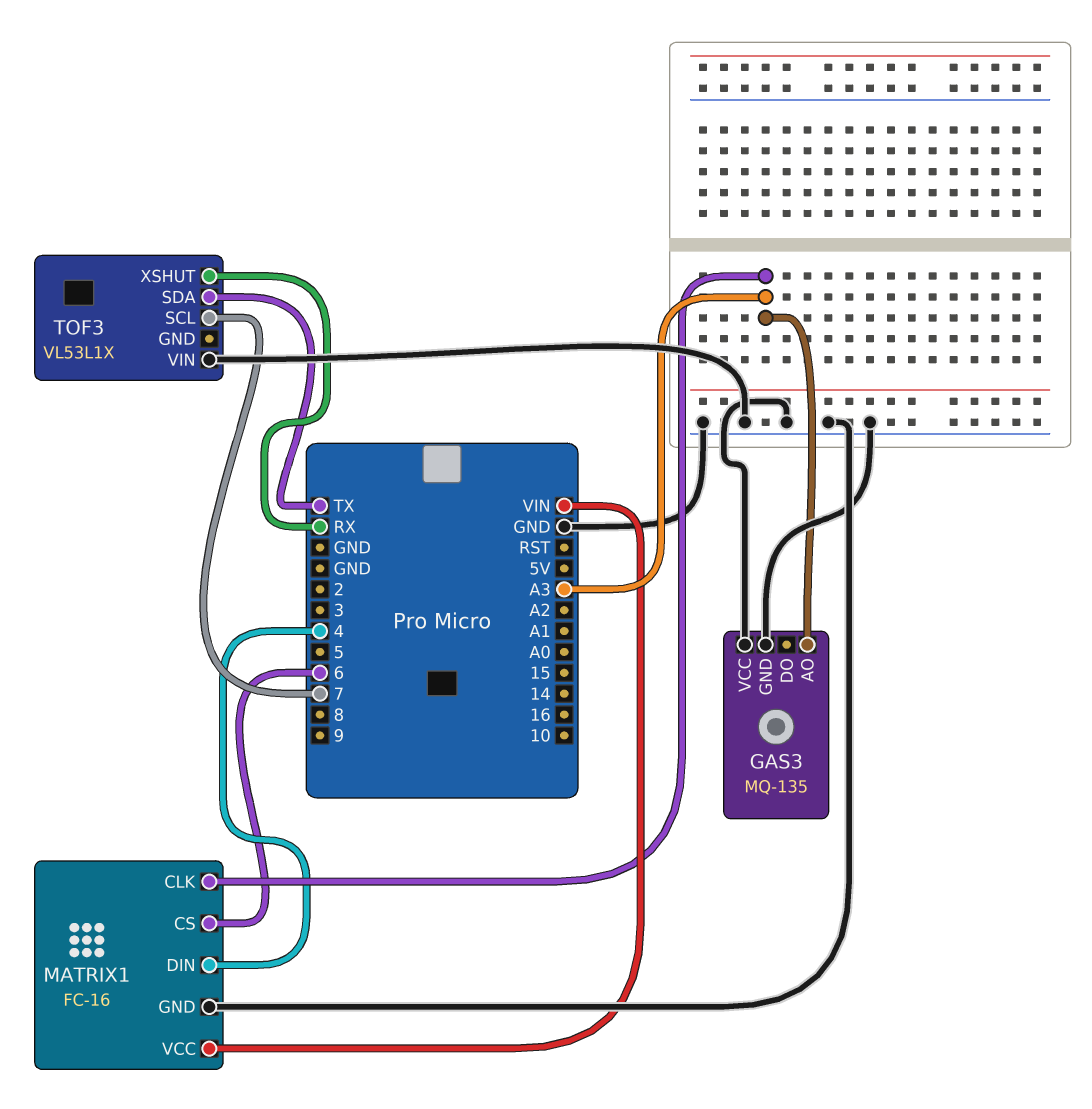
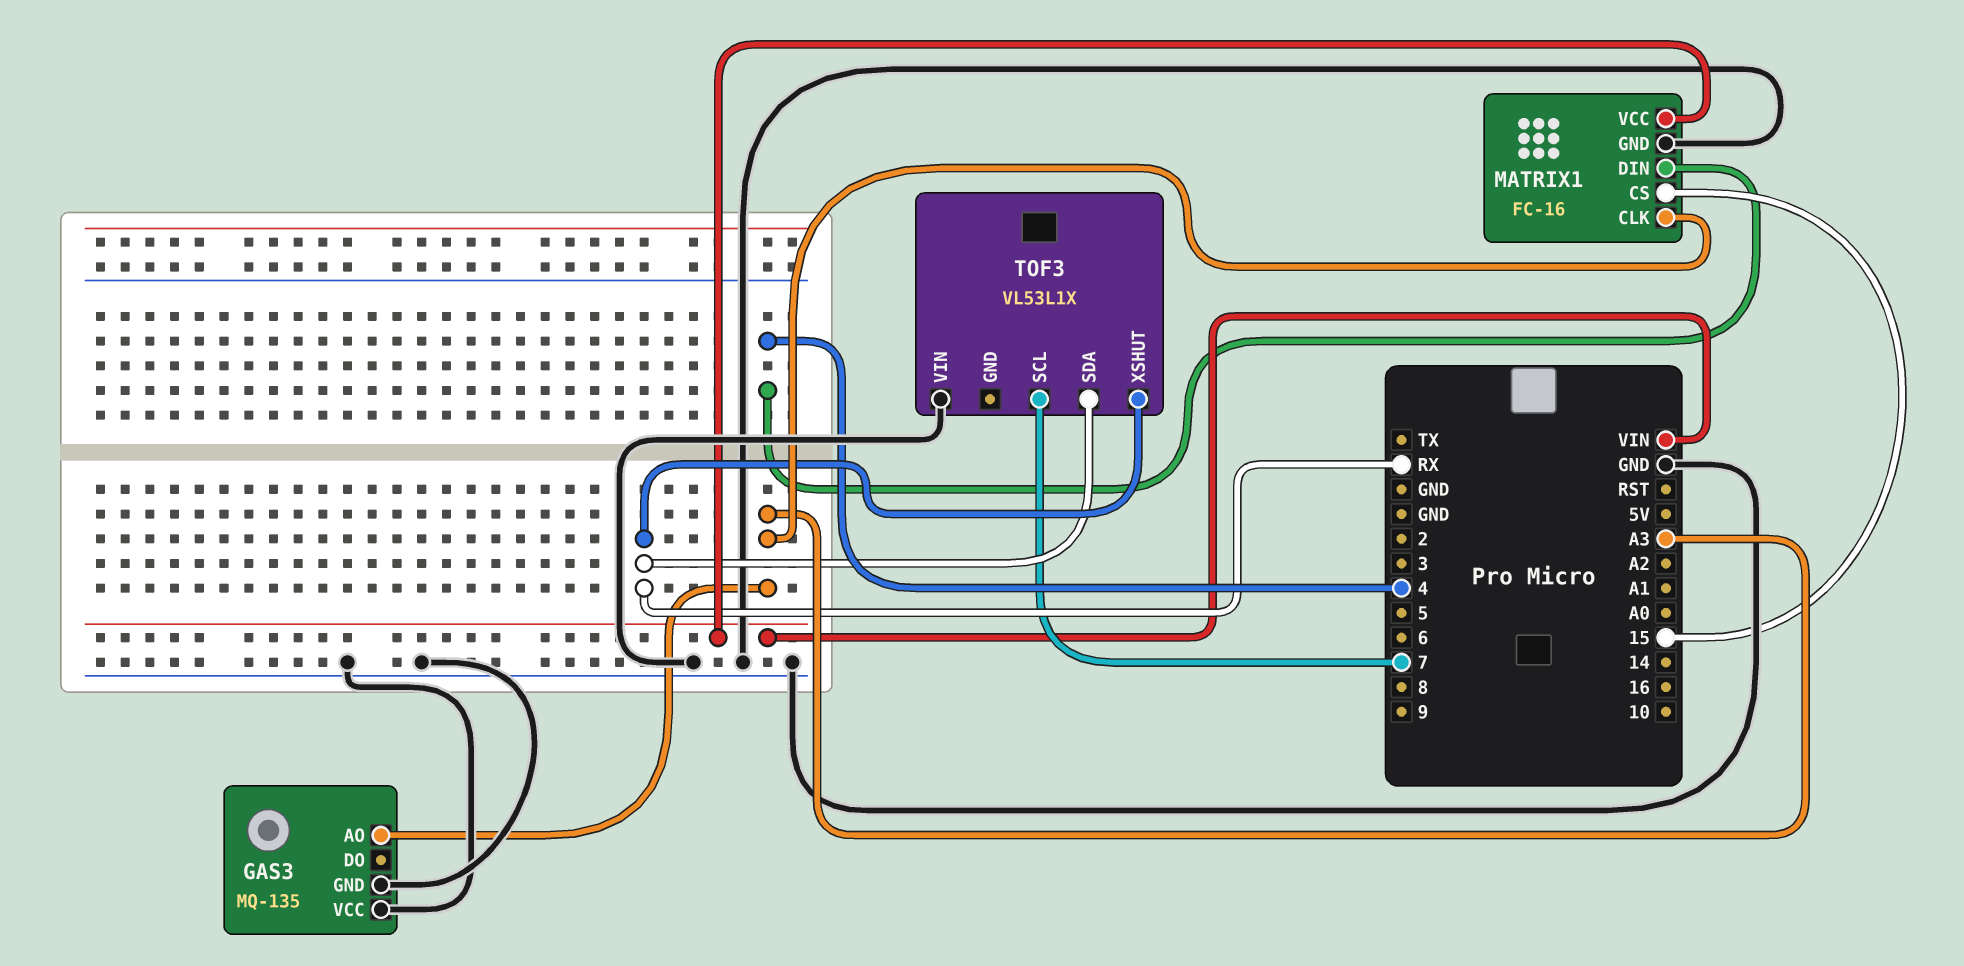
MATRIX1 pin CS: 6 -> 15
TOF3 pin SDA: TX -> RX

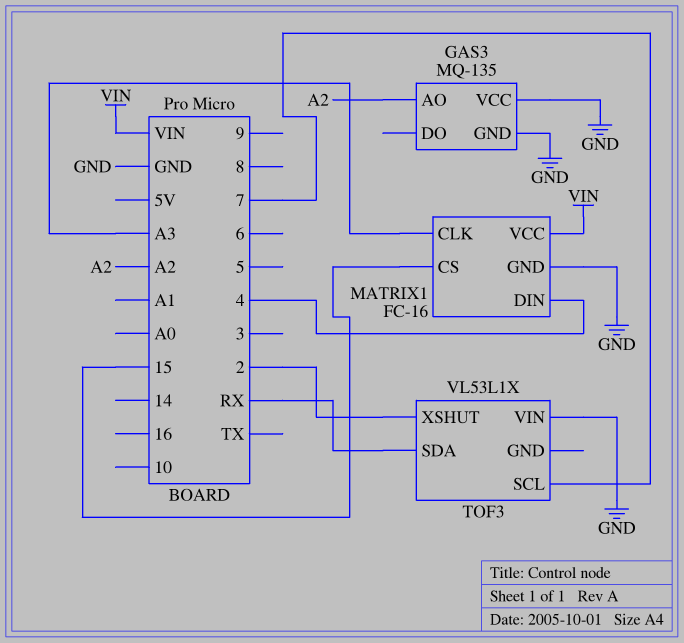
GAS3 pin AO: A3 -> A2
TOF3 pin XSHUT: RX -> 2

